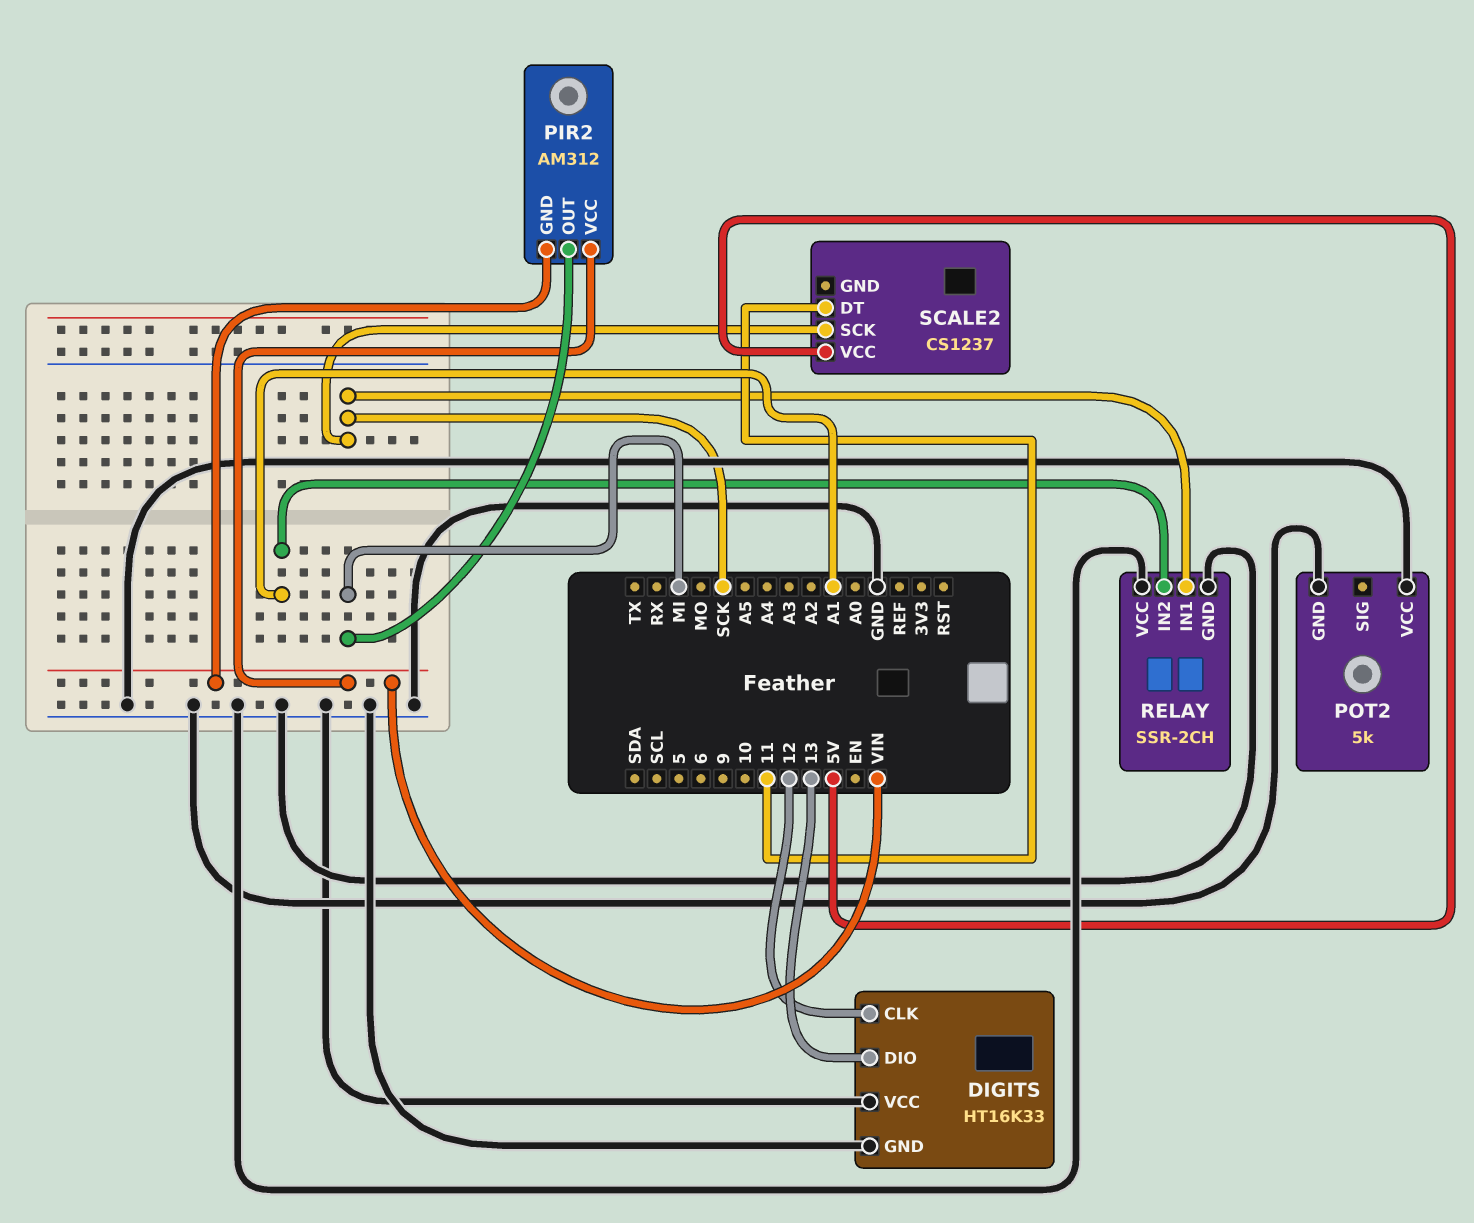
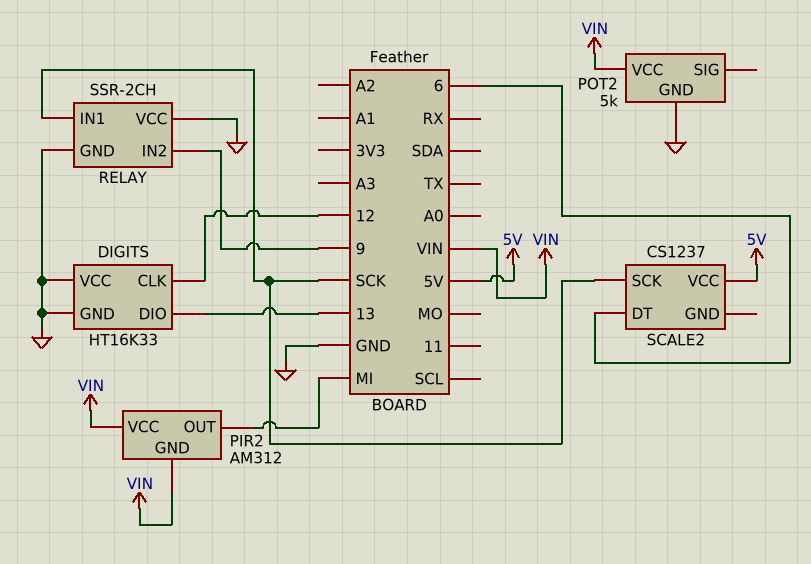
POT2 pin VCC: GND -> VIN
RELAY pin IN2: A1 -> 9
SCALE2 pin DT: 11 -> 6

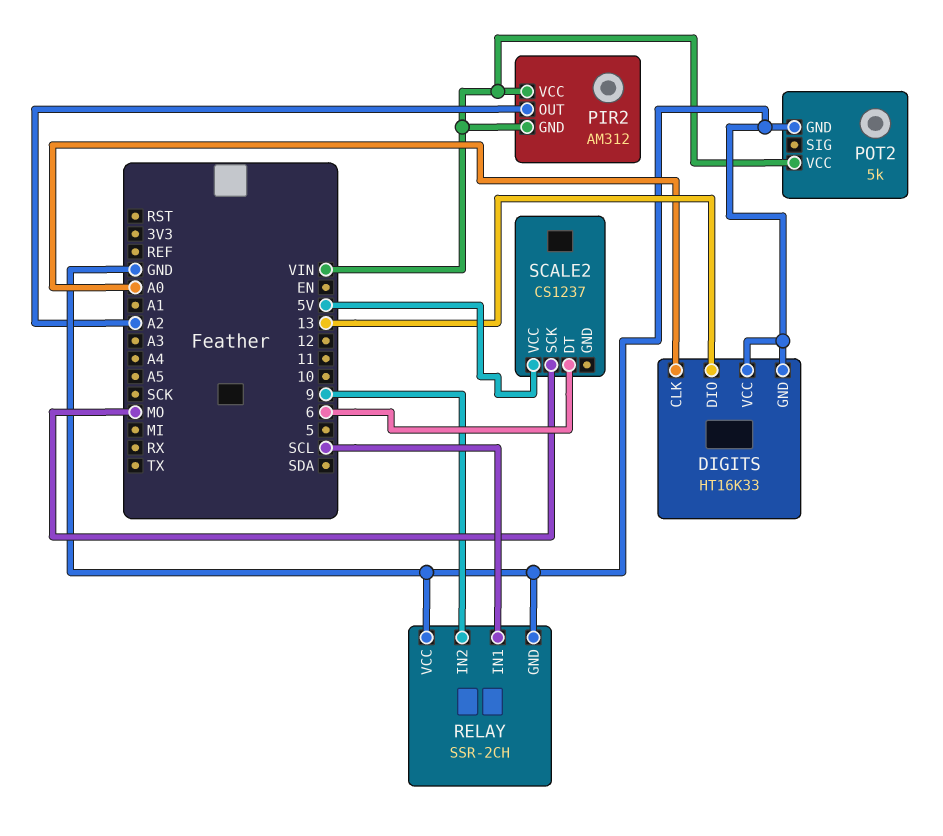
DIGITS pin CLK: 12 -> A0
PIR2 pin OUT: MI -> A2
RELAY pin IN1: SCK -> SCL
SCALE2 pin SCK: SCK -> MO

